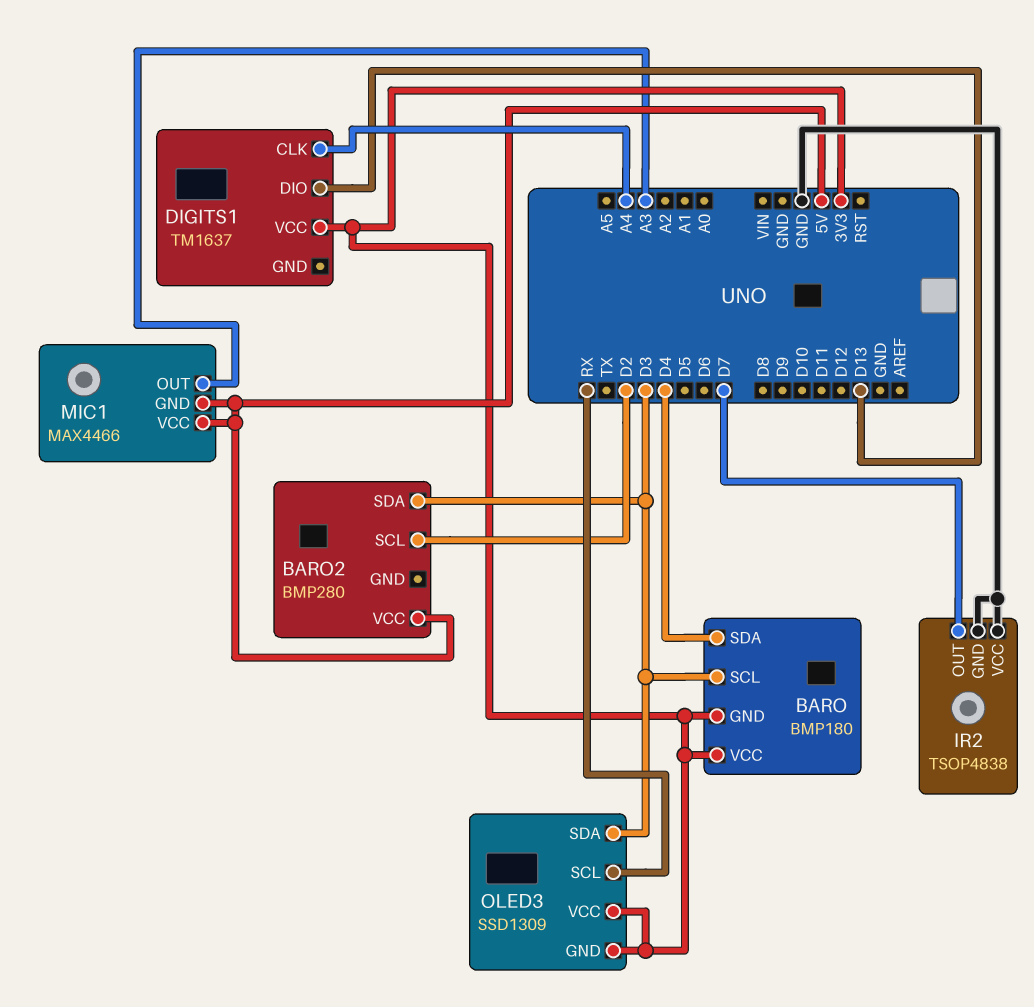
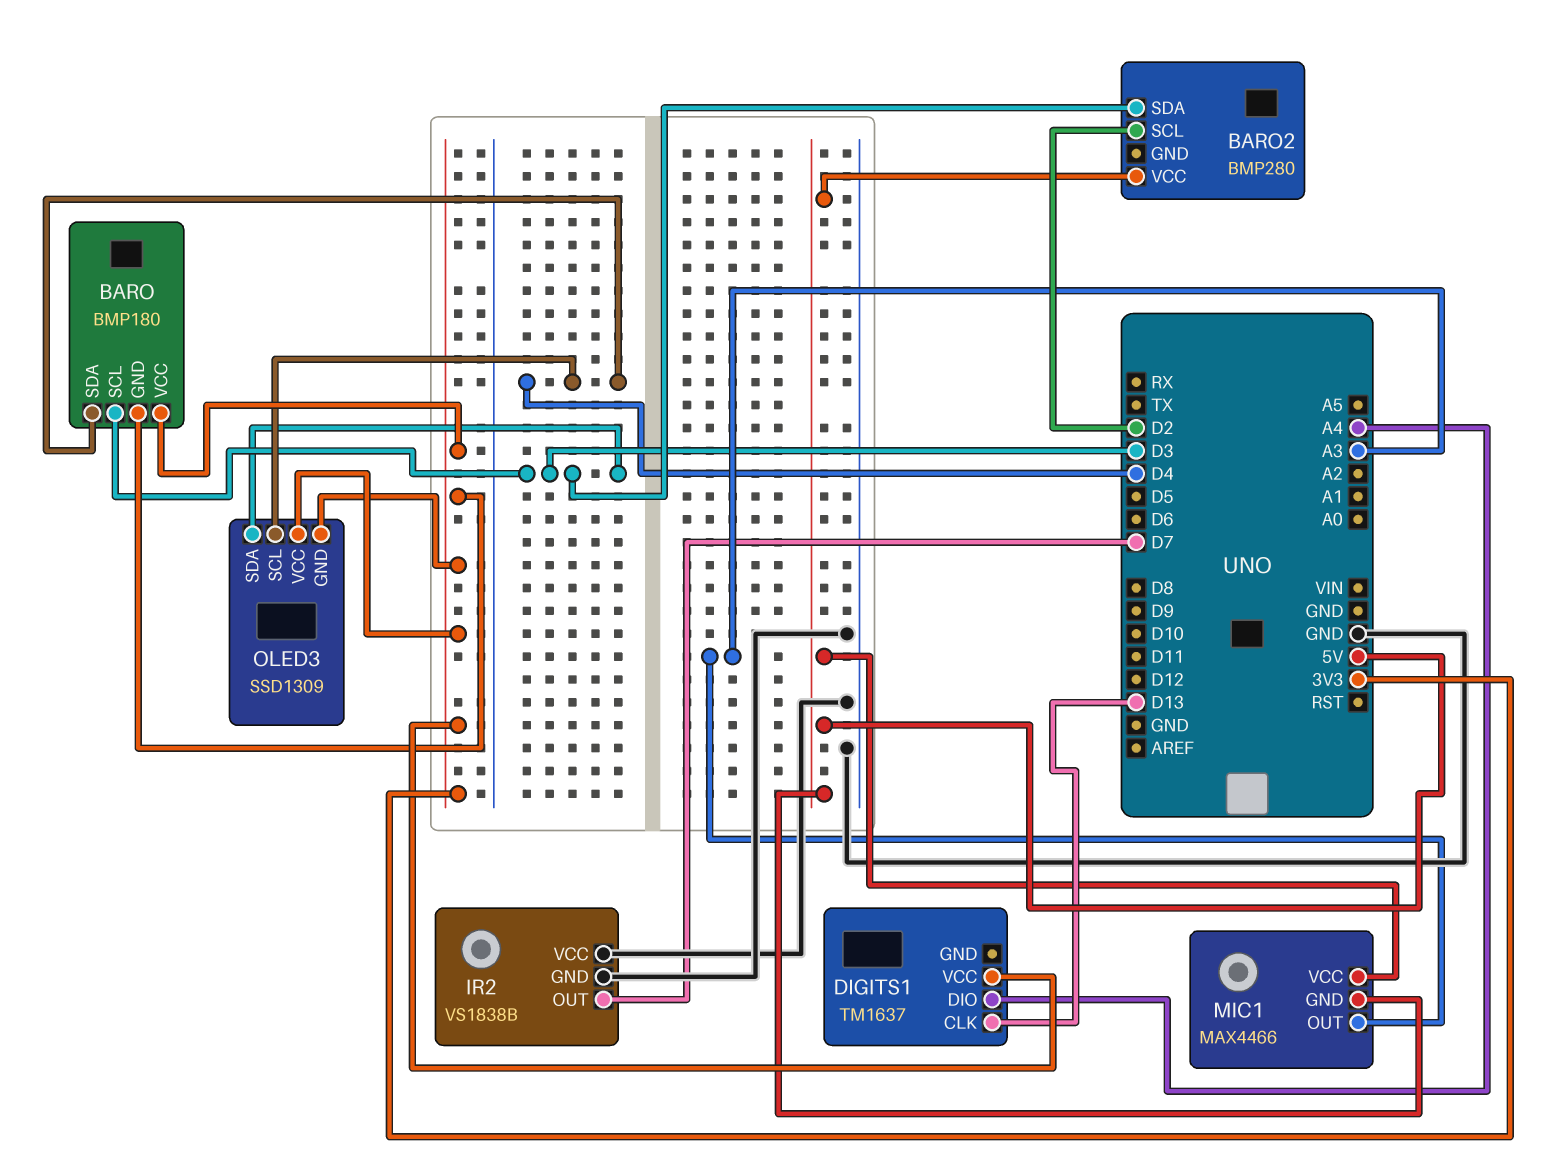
DIGITS1 pin CLK: A4 -> D13
DIGITS1 pin DIO: D13 -> A4
IR2: TSOP4838 -> VS1838B
OLED3 pin SCL: RX -> D4

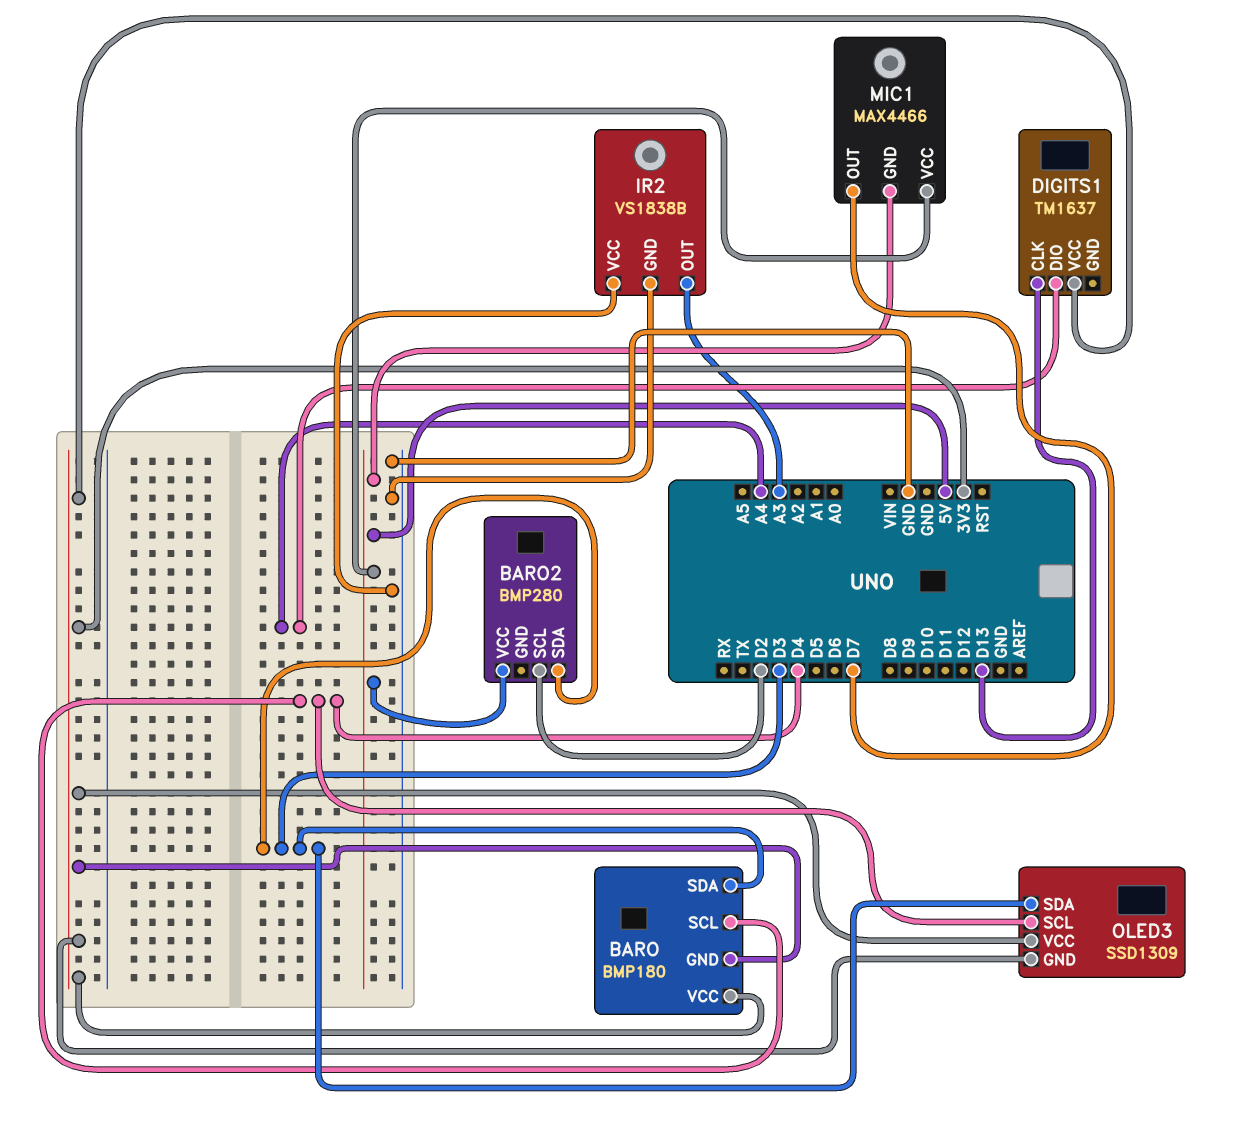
BARO pin SCL: D3 -> D4
BARO pin SDA: D4 -> D3
IR2 pin OUT: D7 -> A3
MIC1 pin OUT: A3 -> D7

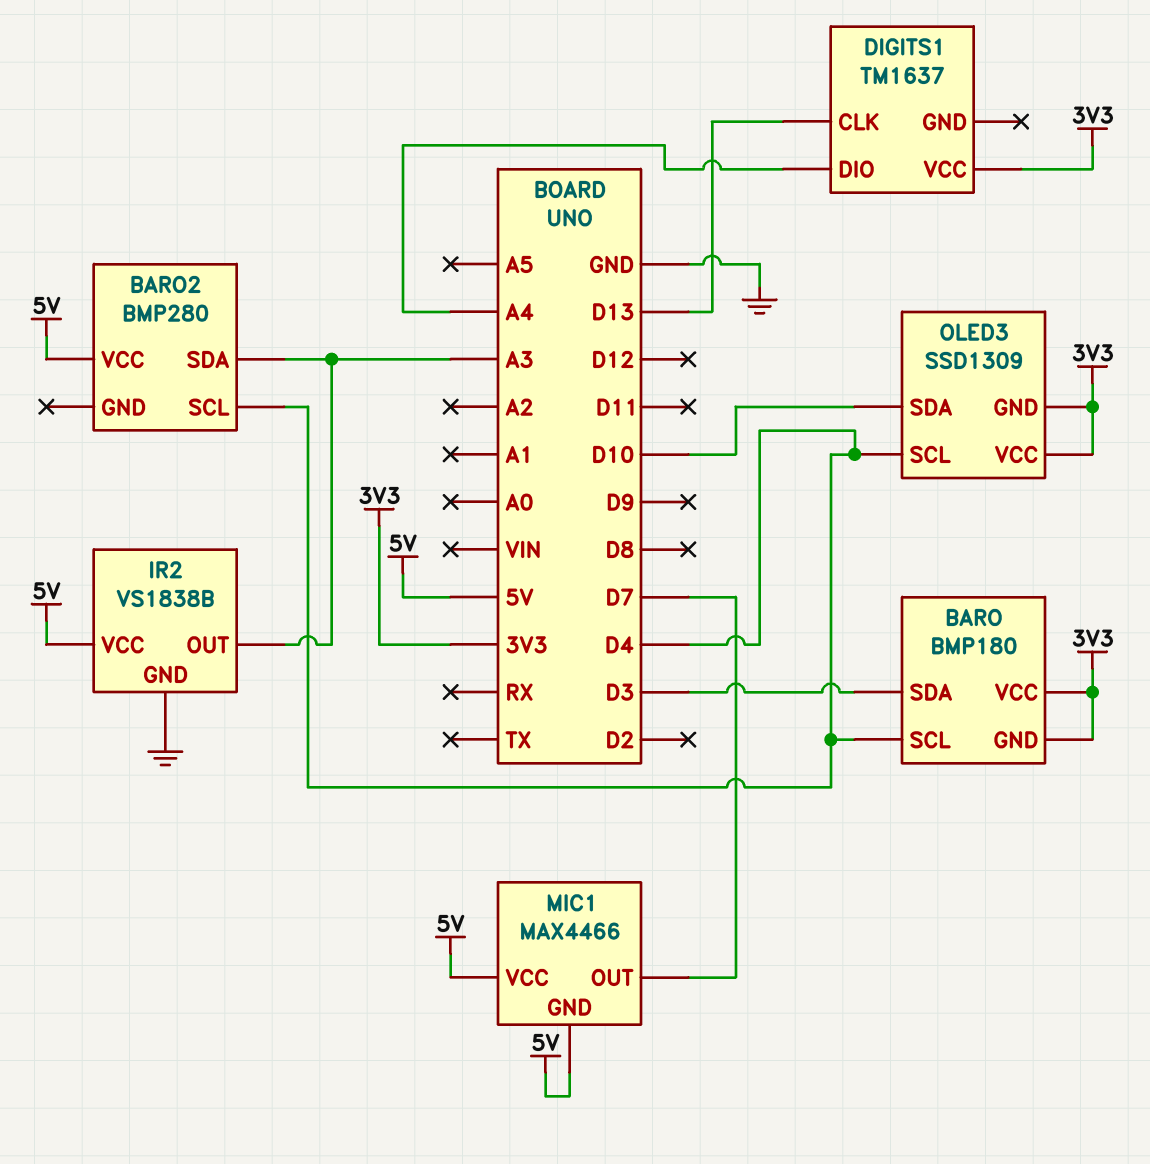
BARO2 pin SCL: D2 -> D4
BARO2 pin SDA: D3 -> A3
IR2 pin VCC: GND -> 5V
OLED3 pin SDA: D3 -> D10

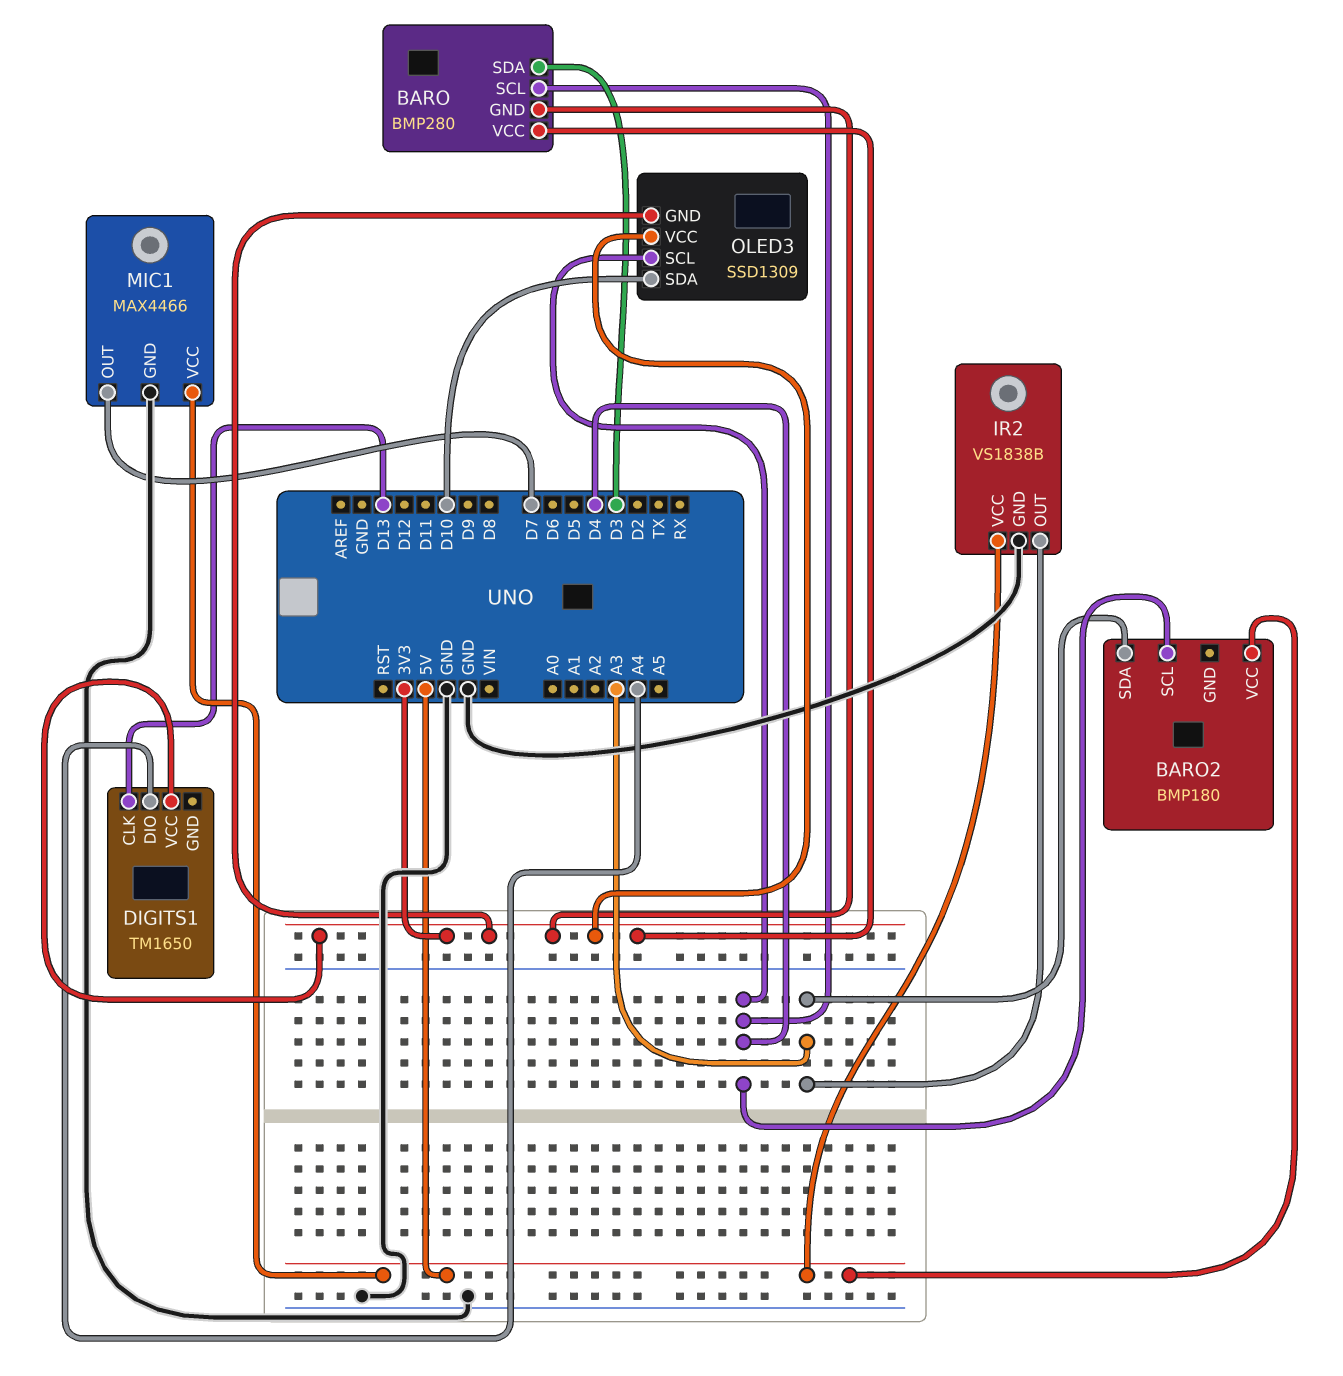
BARO: BMP180 -> BMP280
BARO2: BMP280 -> BMP180
DIGITS1: TM1637 -> TM1650
MIC1 pin GND: 5V -> GND

